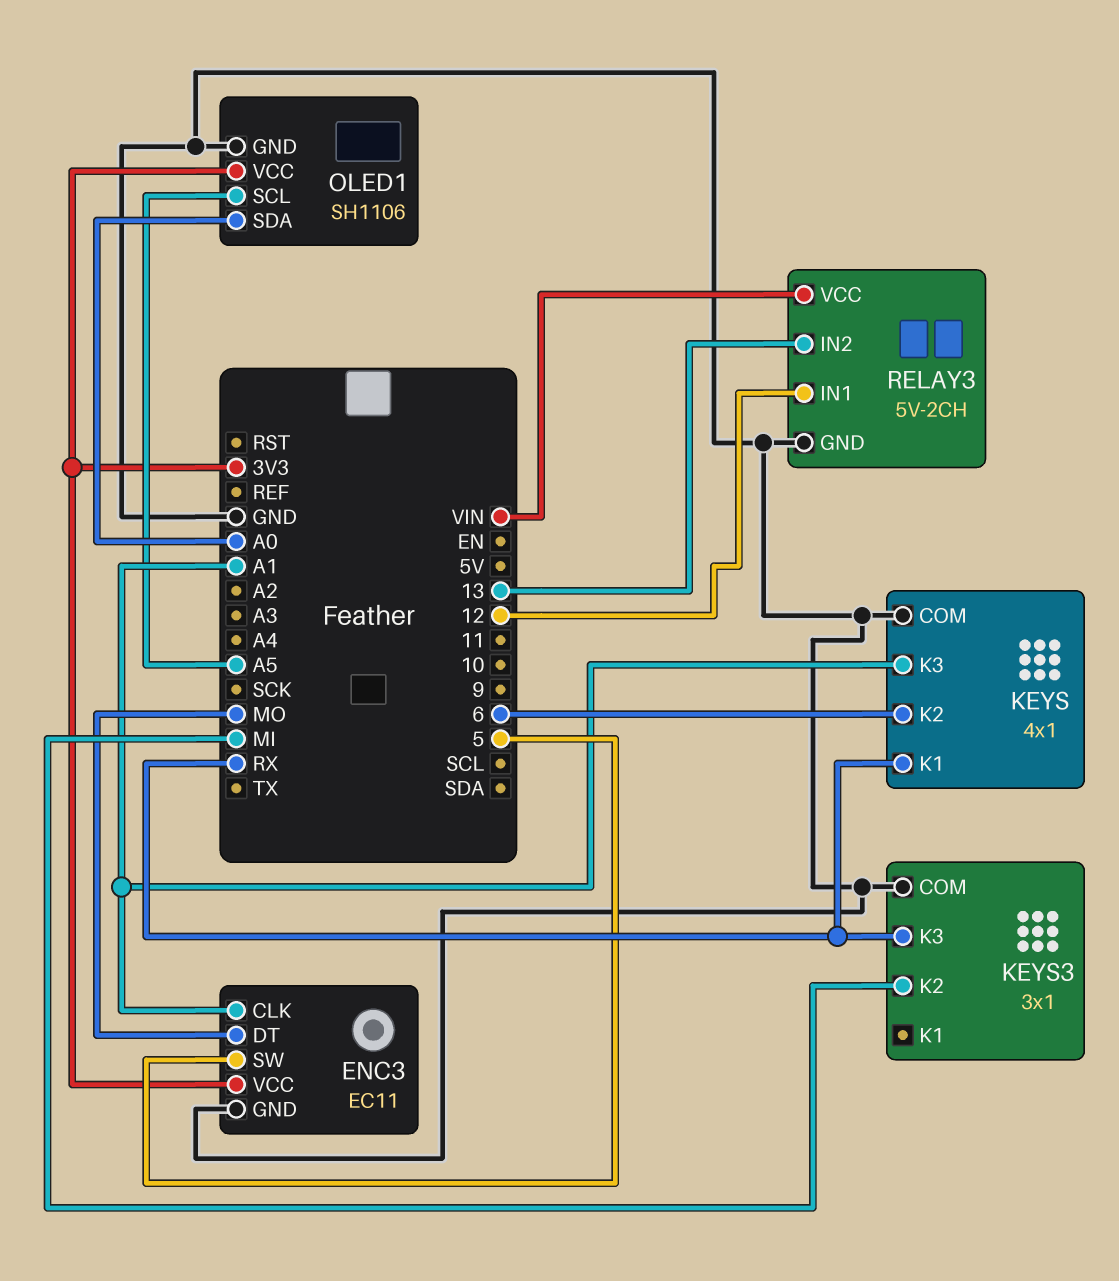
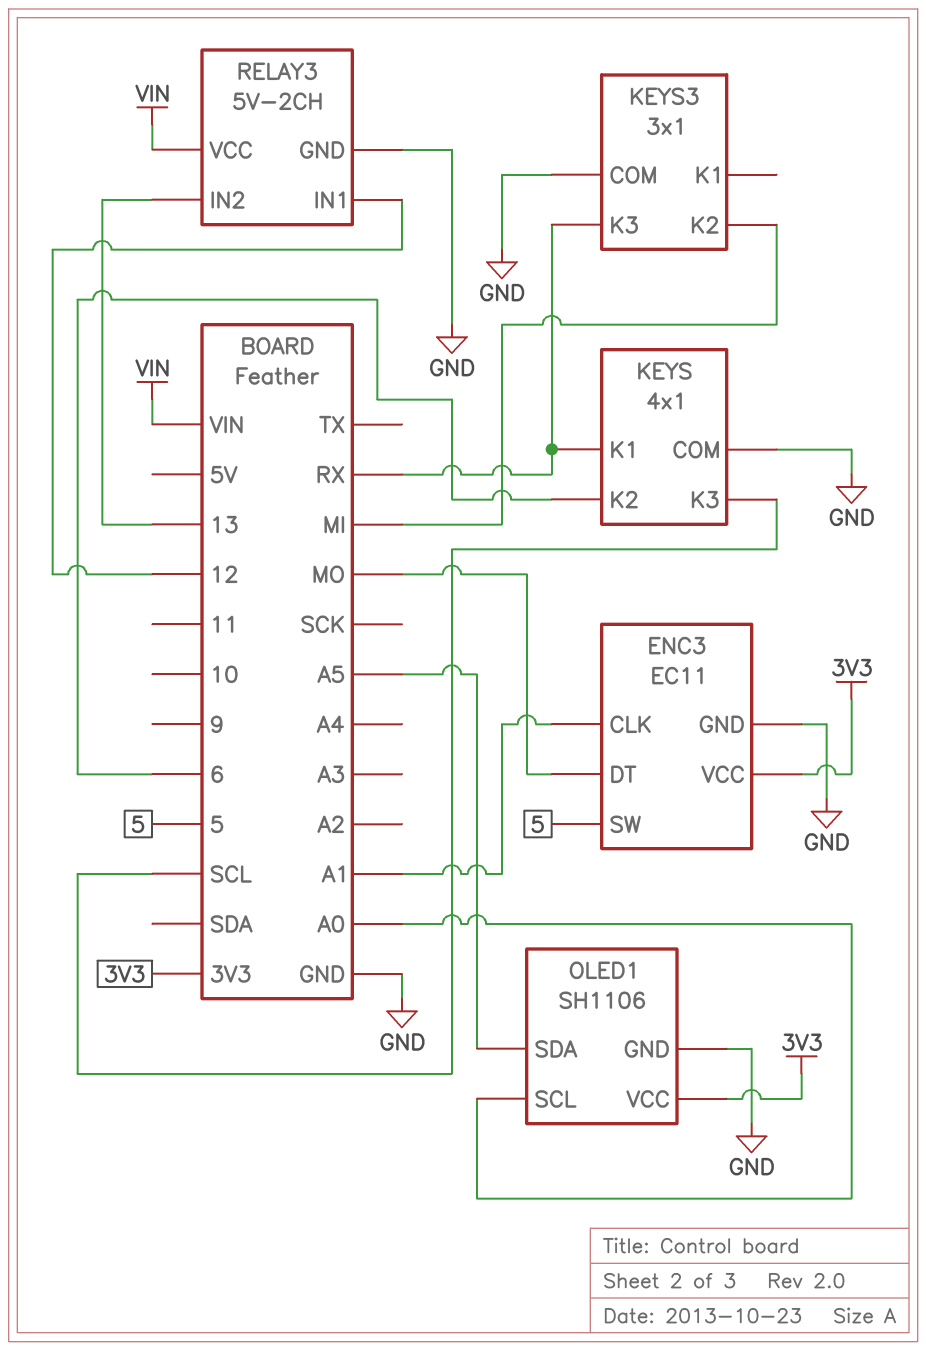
KEYS pin K3: A1 -> SCL
OLED1 pin SCL: A5 -> A0
OLED1 pin SDA: A0 -> A5

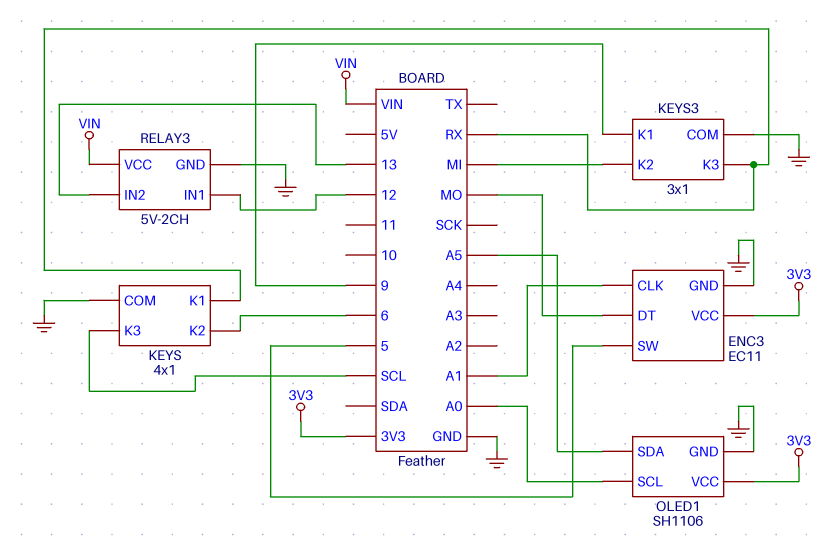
KEYS3 pin K1: none -> 9

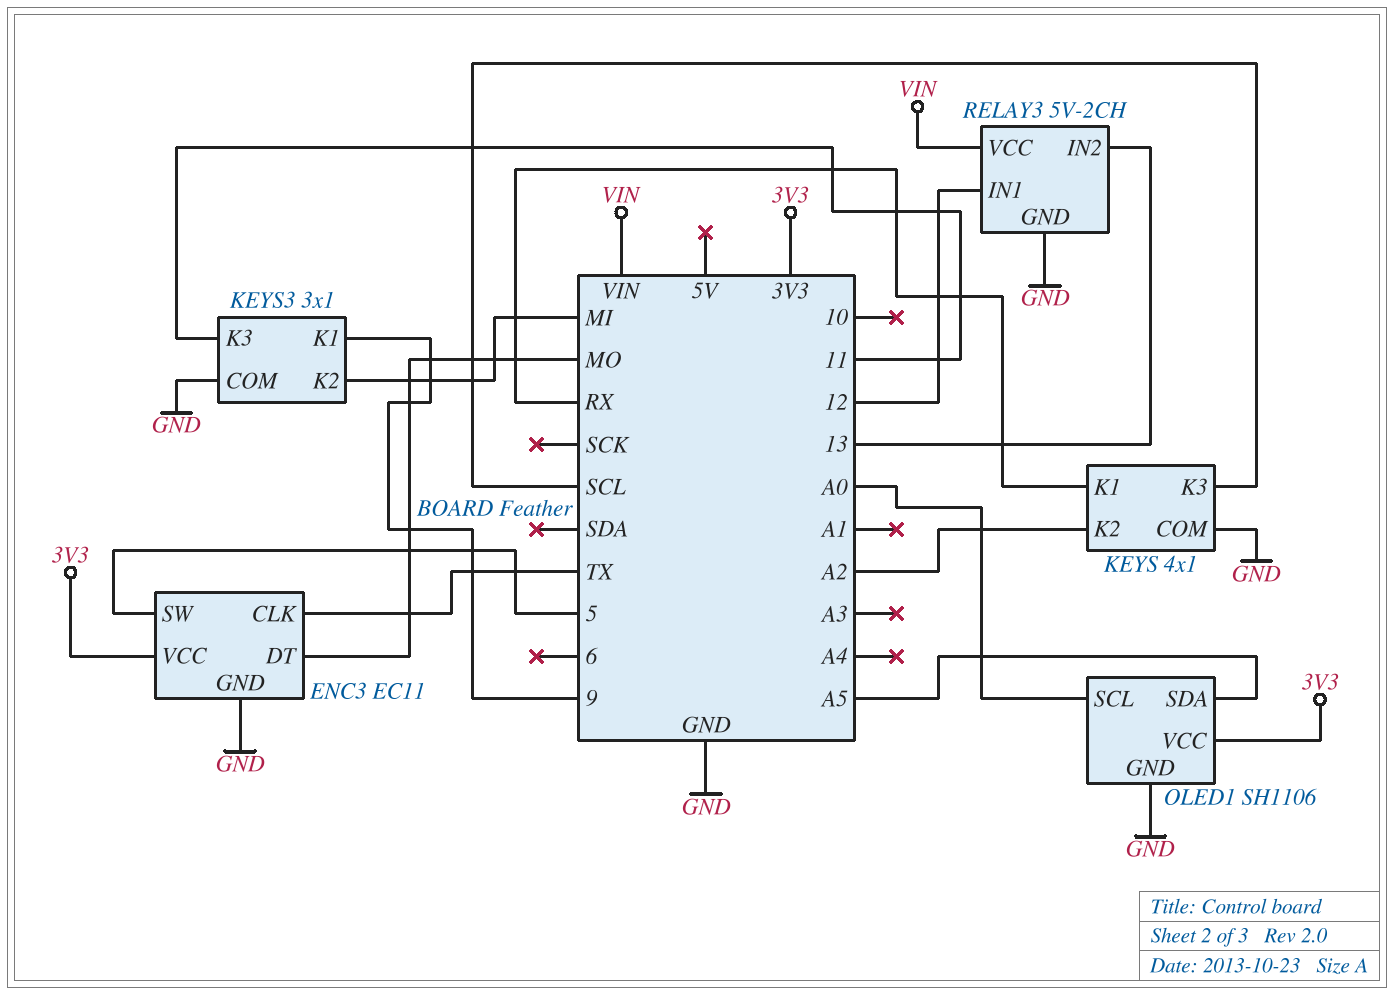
ENC3 pin CLK: A1 -> TX
KEYS pin K2: 6 -> A2
KEYS3 pin K3: RX -> 11

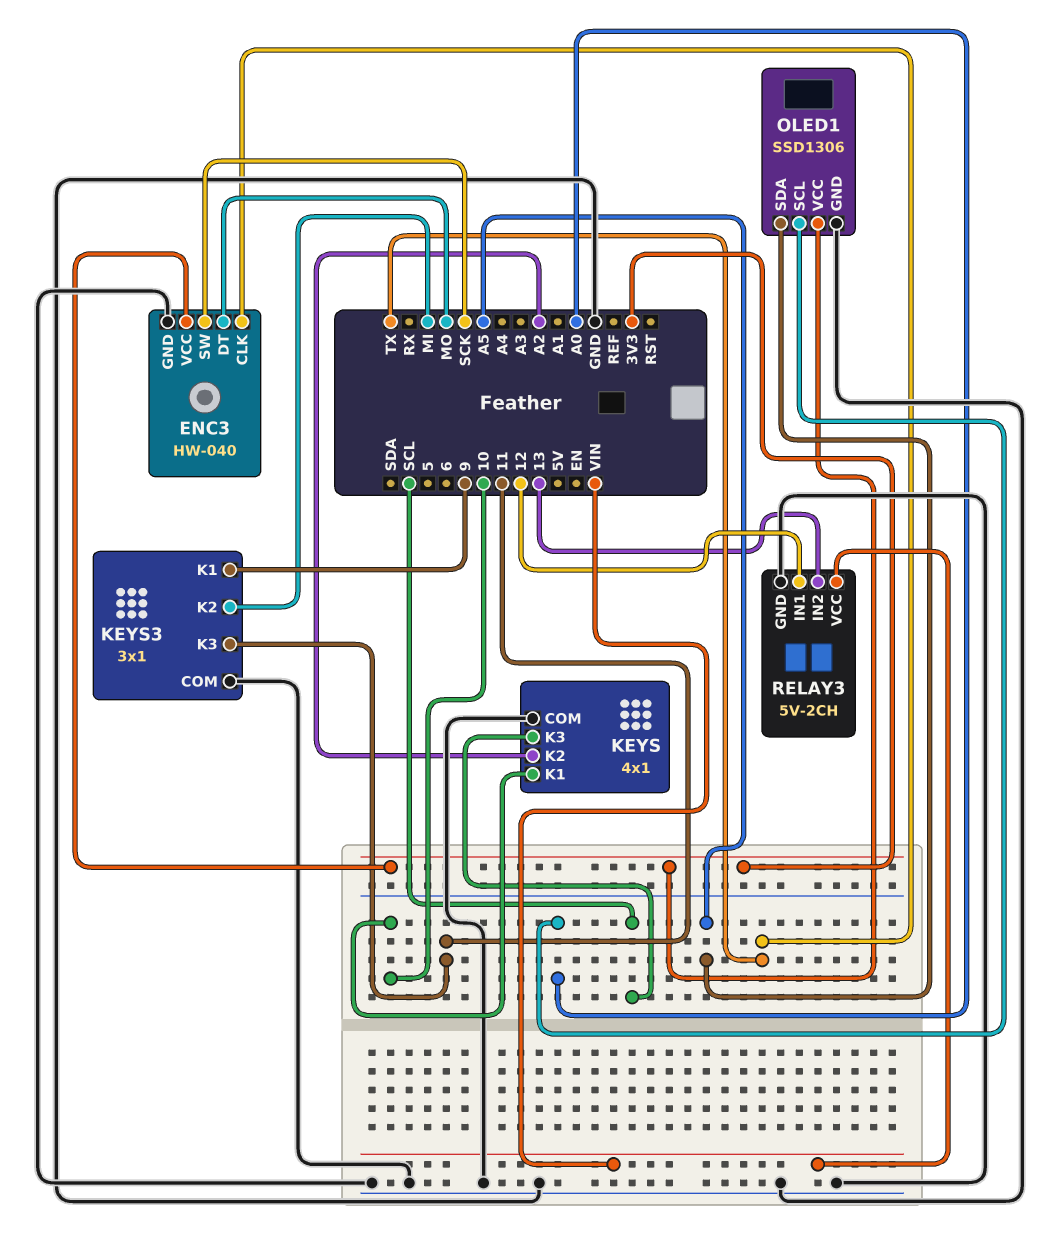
ENC3: EC11 -> HW-040
ENC3 pin SW: 5 -> SCK
KEYS pin K1: RX -> 10
OLED1: SH1106 -> SSD1306

